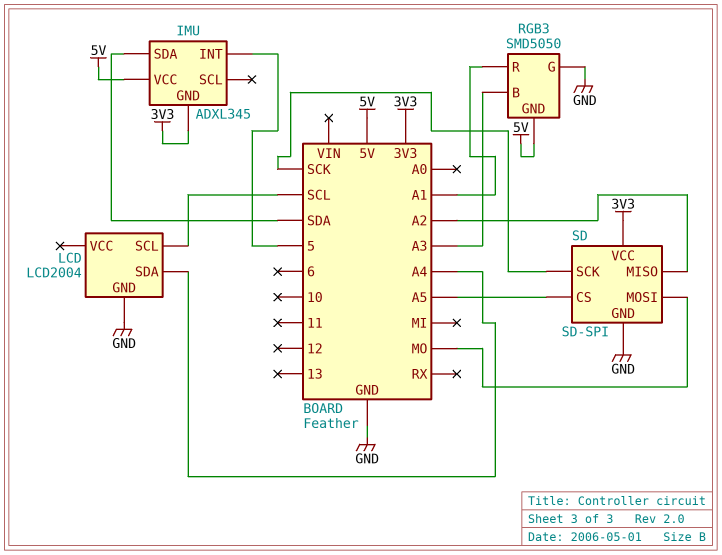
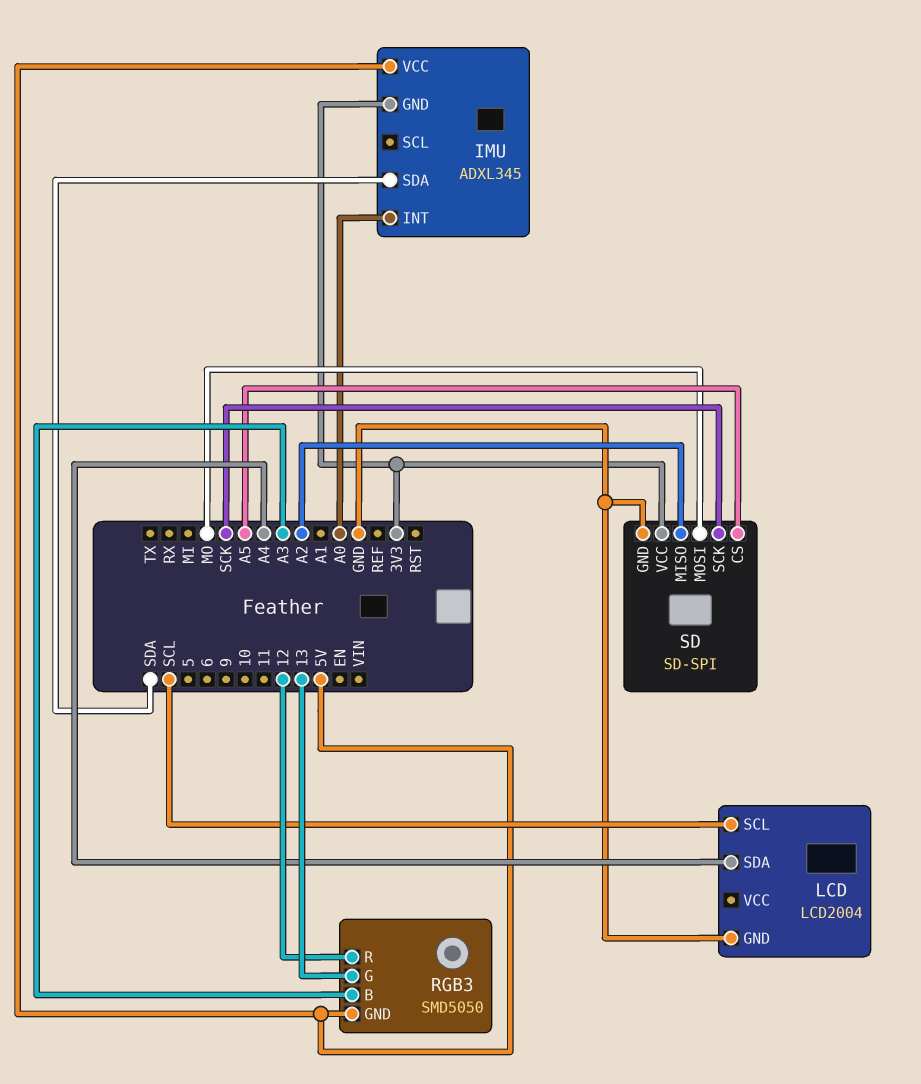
IMU pin INT: 5 -> A0
RGB3 pin G: GND -> 13
RGB3 pin R: A1 -> 12

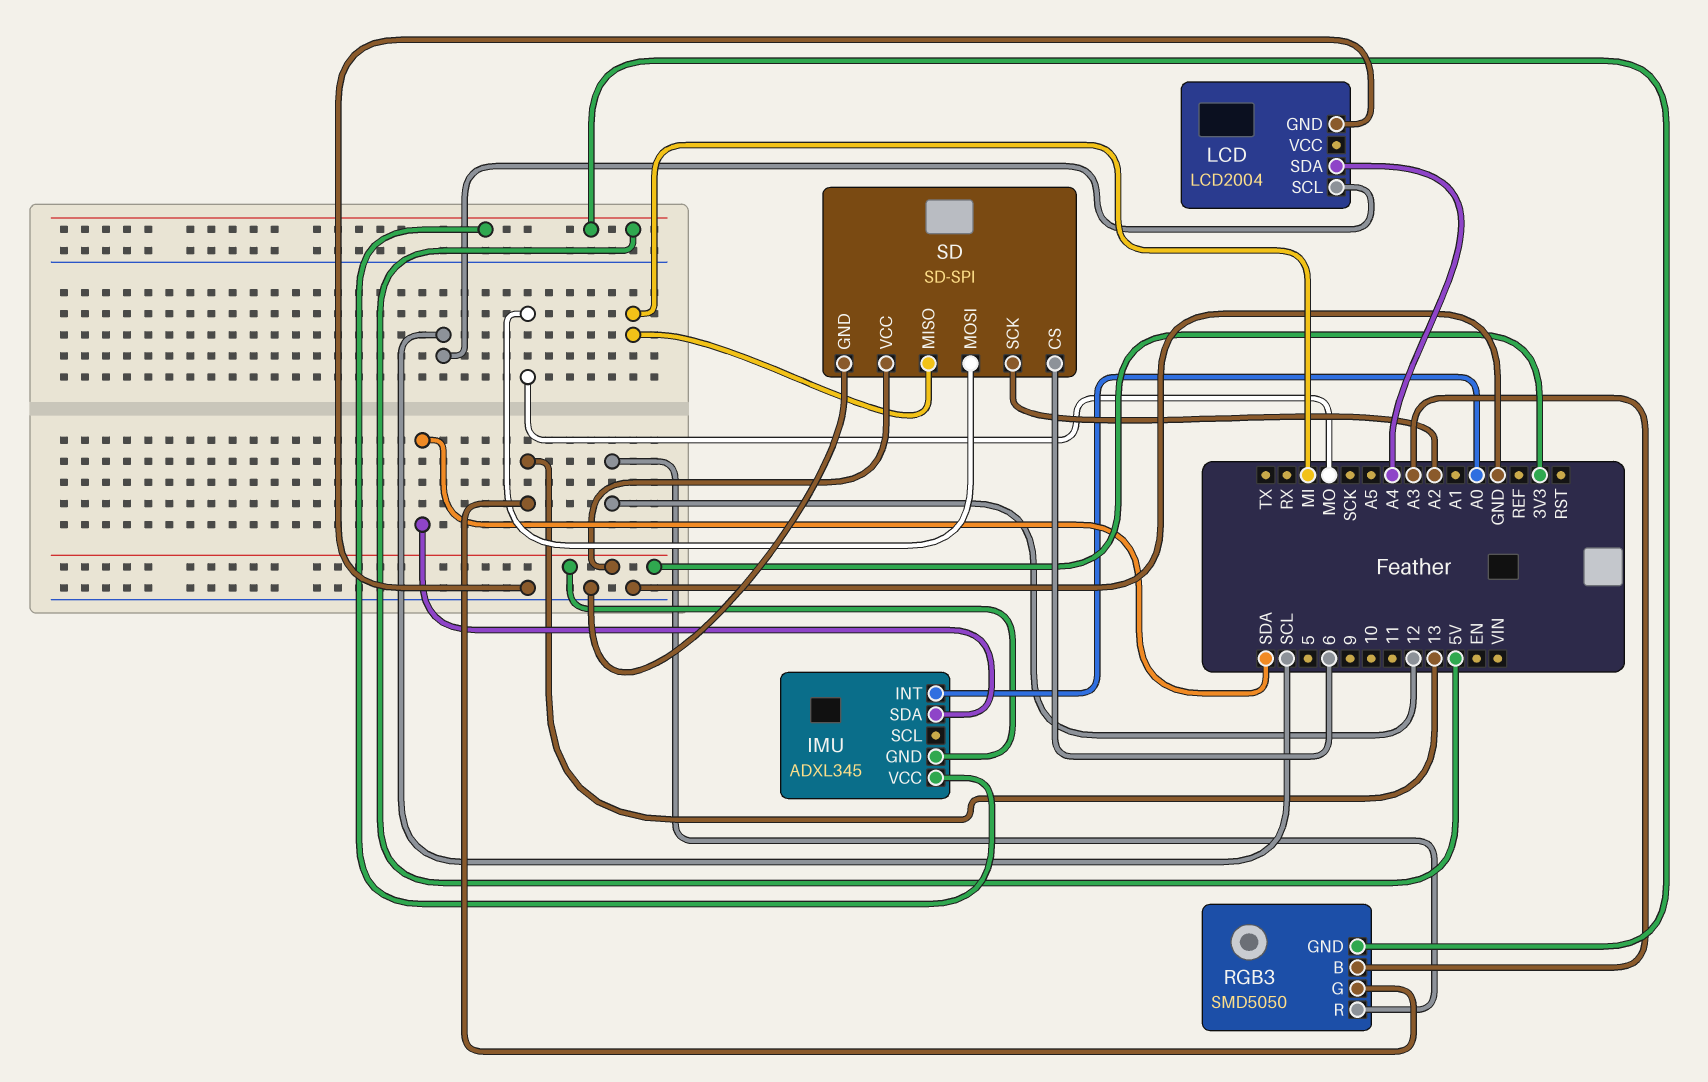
SD pin CS: A5 -> 6
SD pin MISO: A2 -> MI
SD pin SCK: SCK -> A2

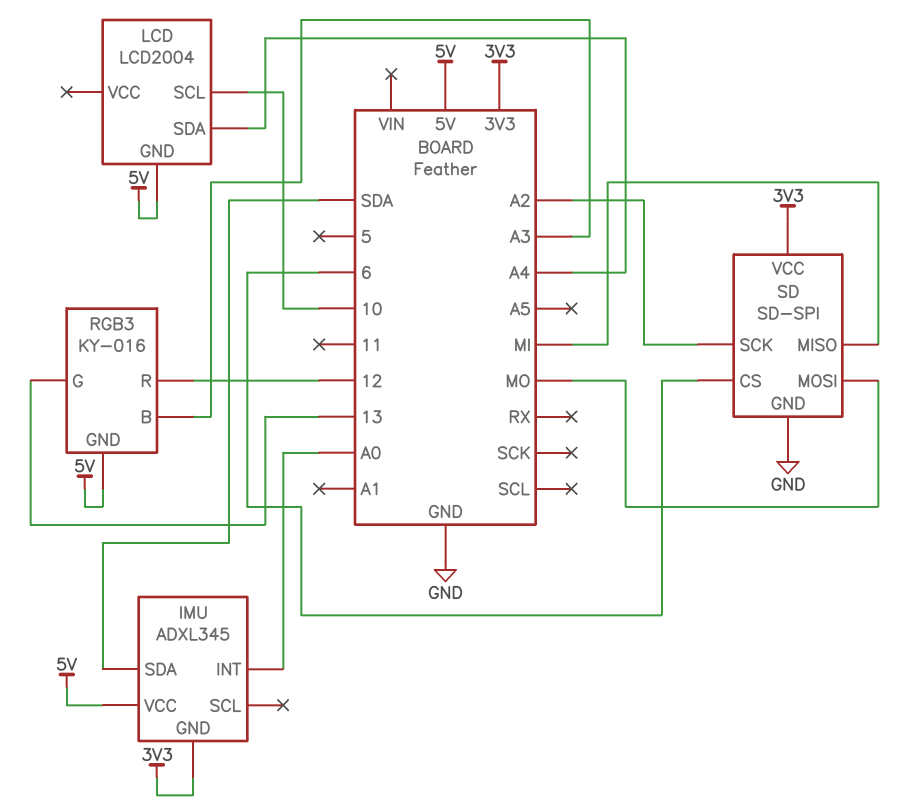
LCD pin GND: GND -> 5V
LCD pin SCL: SCL -> 10
RGB3: SMD5050 -> KY-016

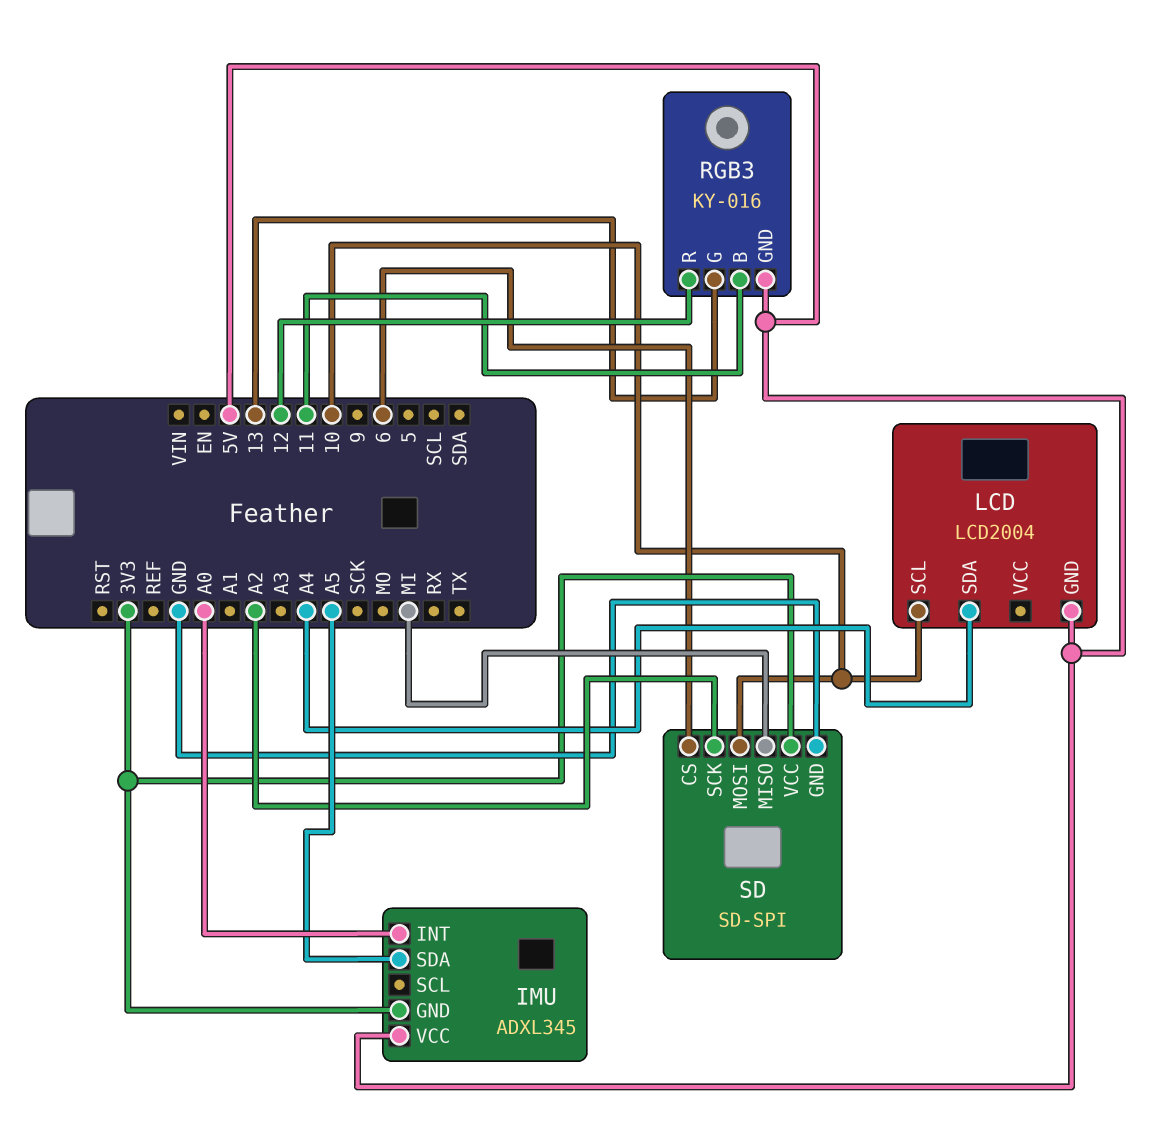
IMU pin SDA: SDA -> A5
RGB3 pin B: A3 -> 11
SD pin MOSI: MO -> 10

